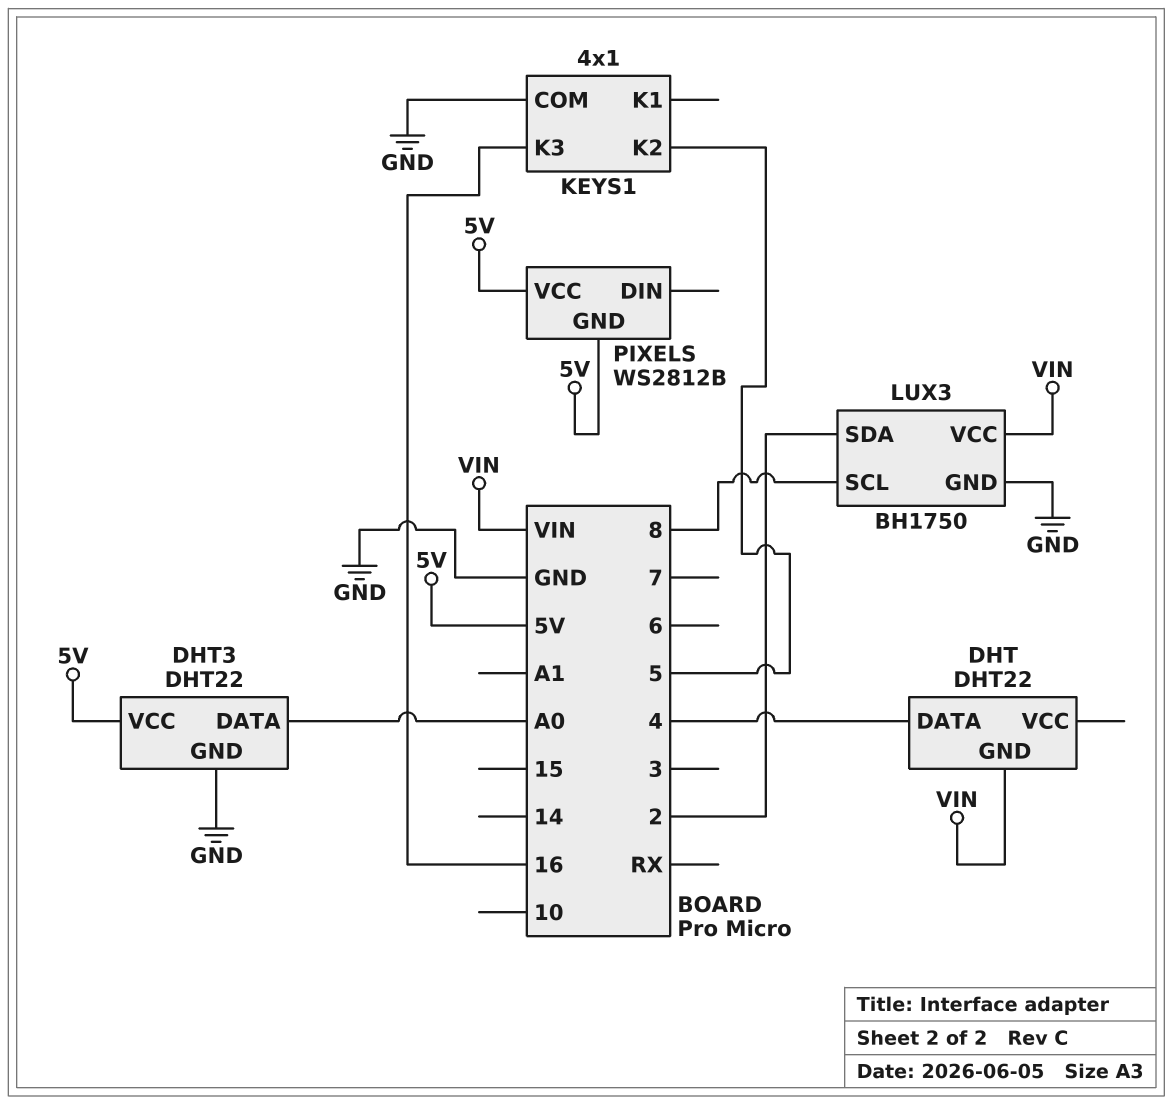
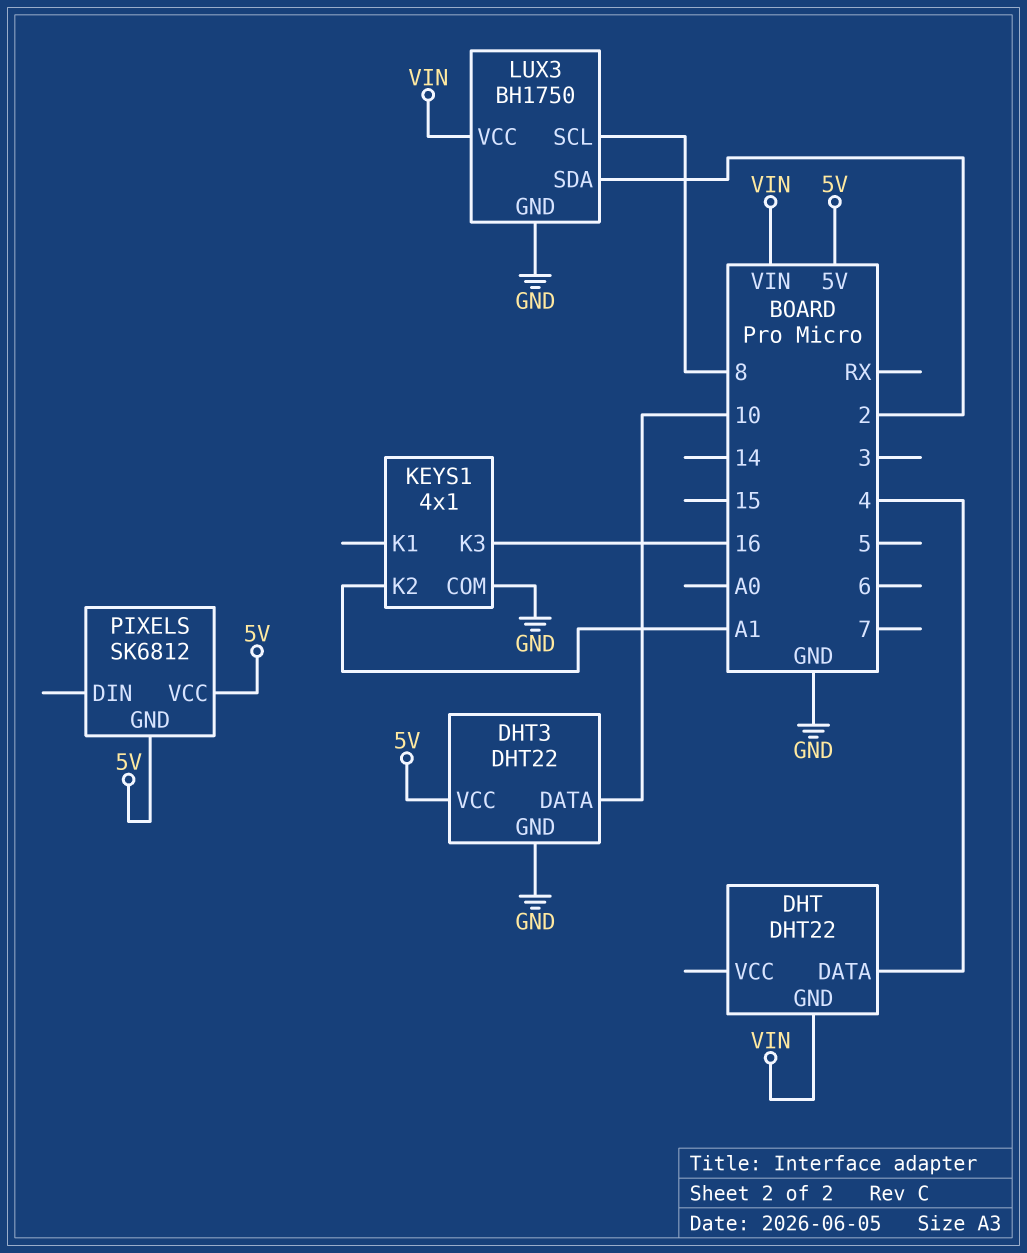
DHT3 pin DATA: A0 -> 10
KEYS1 pin K2: 5 -> A1
PIXELS: WS2812B -> SK6812

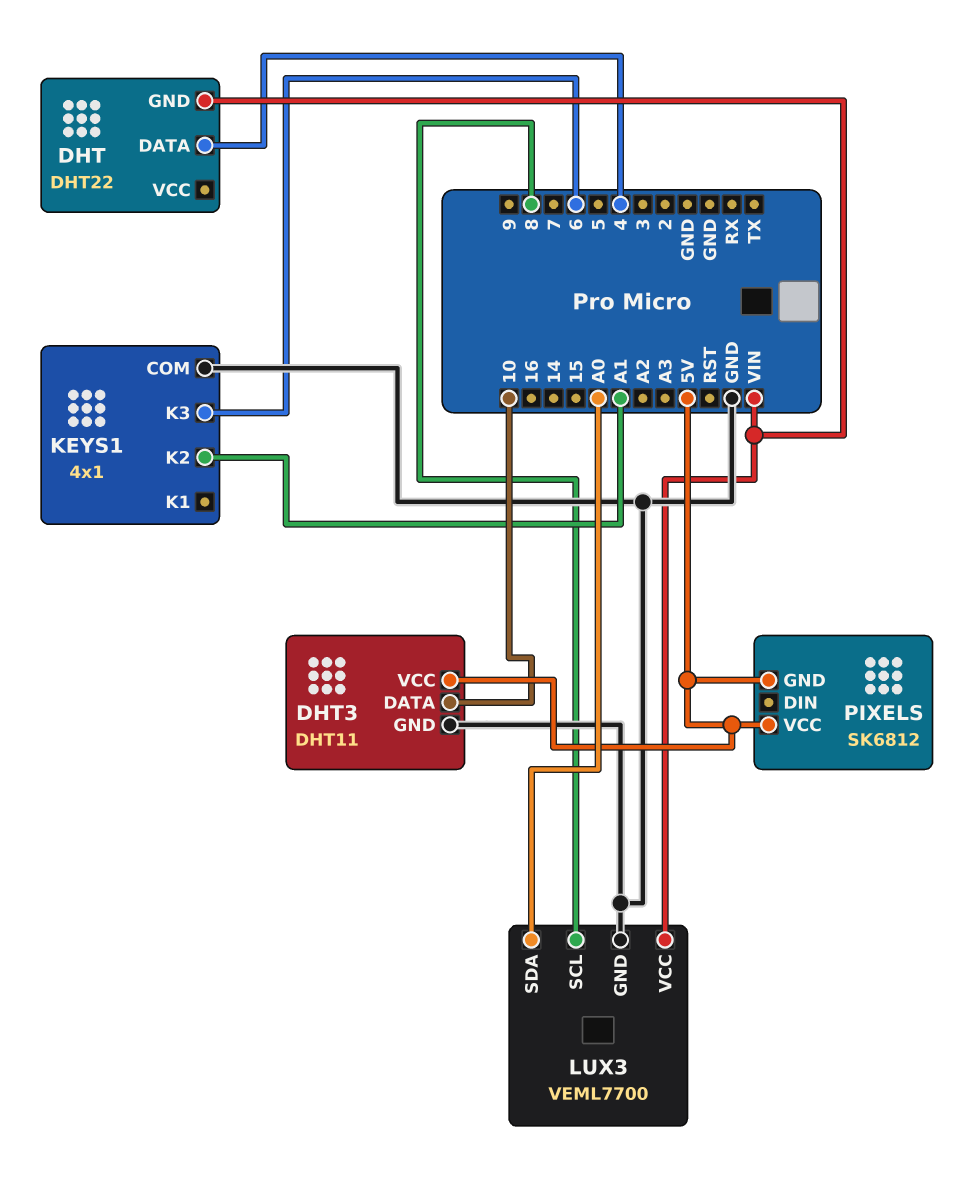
DHT3: DHT22 -> DHT11
KEYS1 pin K3: 16 -> 6
LUX3: BH1750 -> VEML7700
LUX3 pin SDA: 2 -> A0

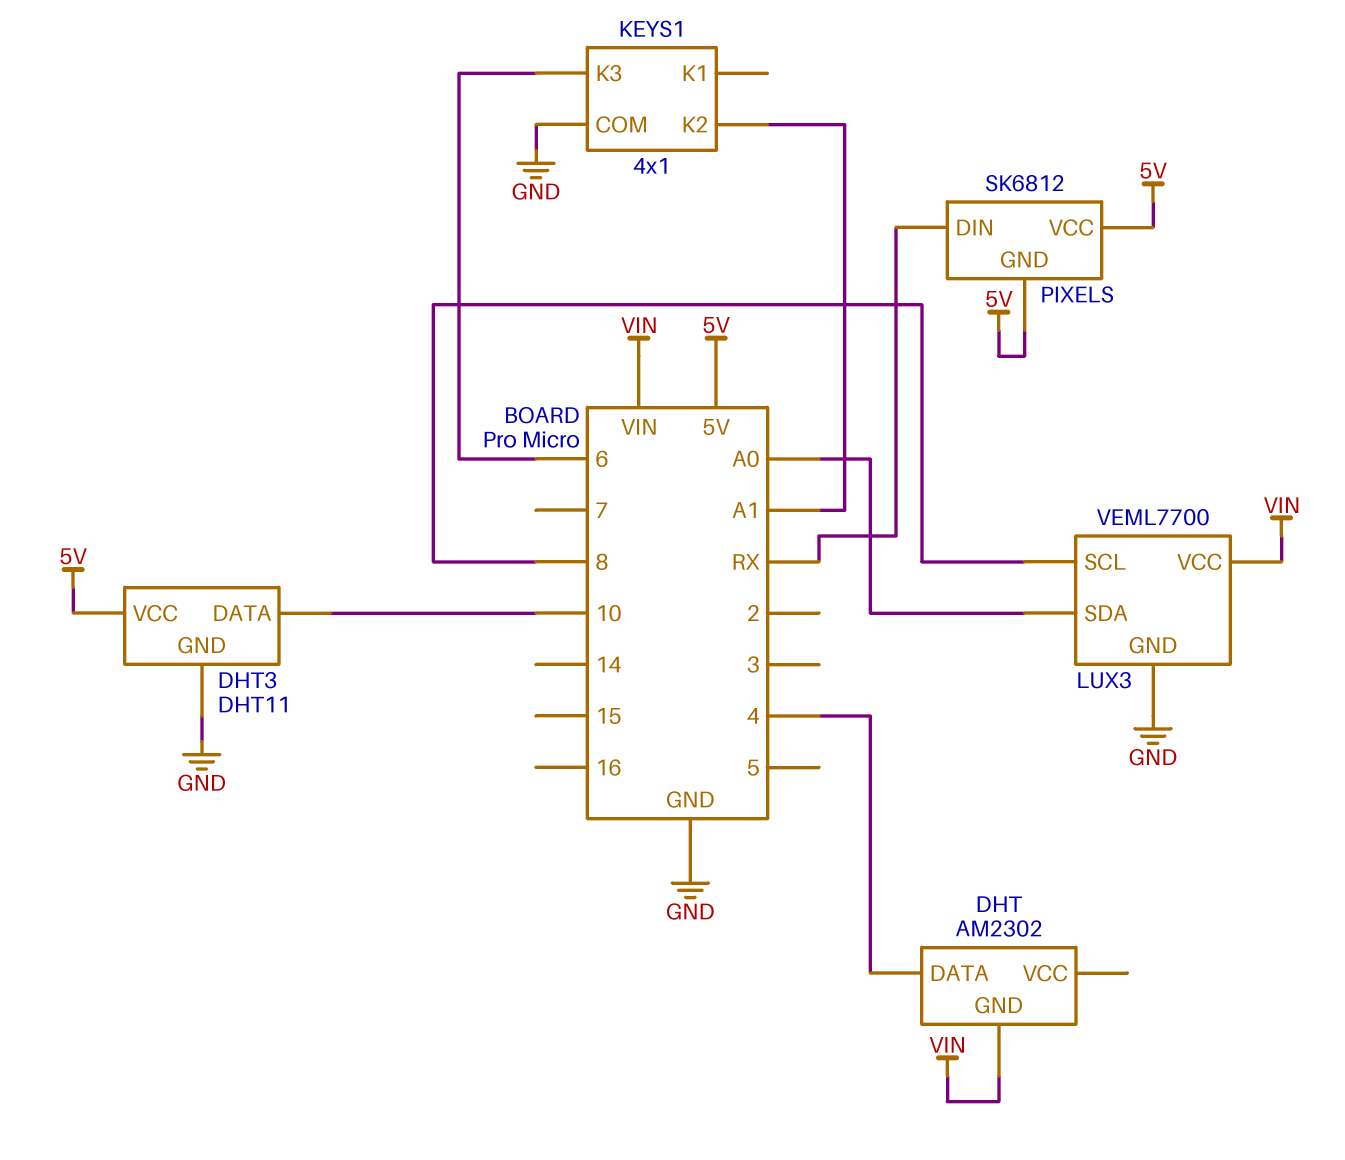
DHT: DHT22 -> AM2302
PIXELS pin DIN: none -> RX

